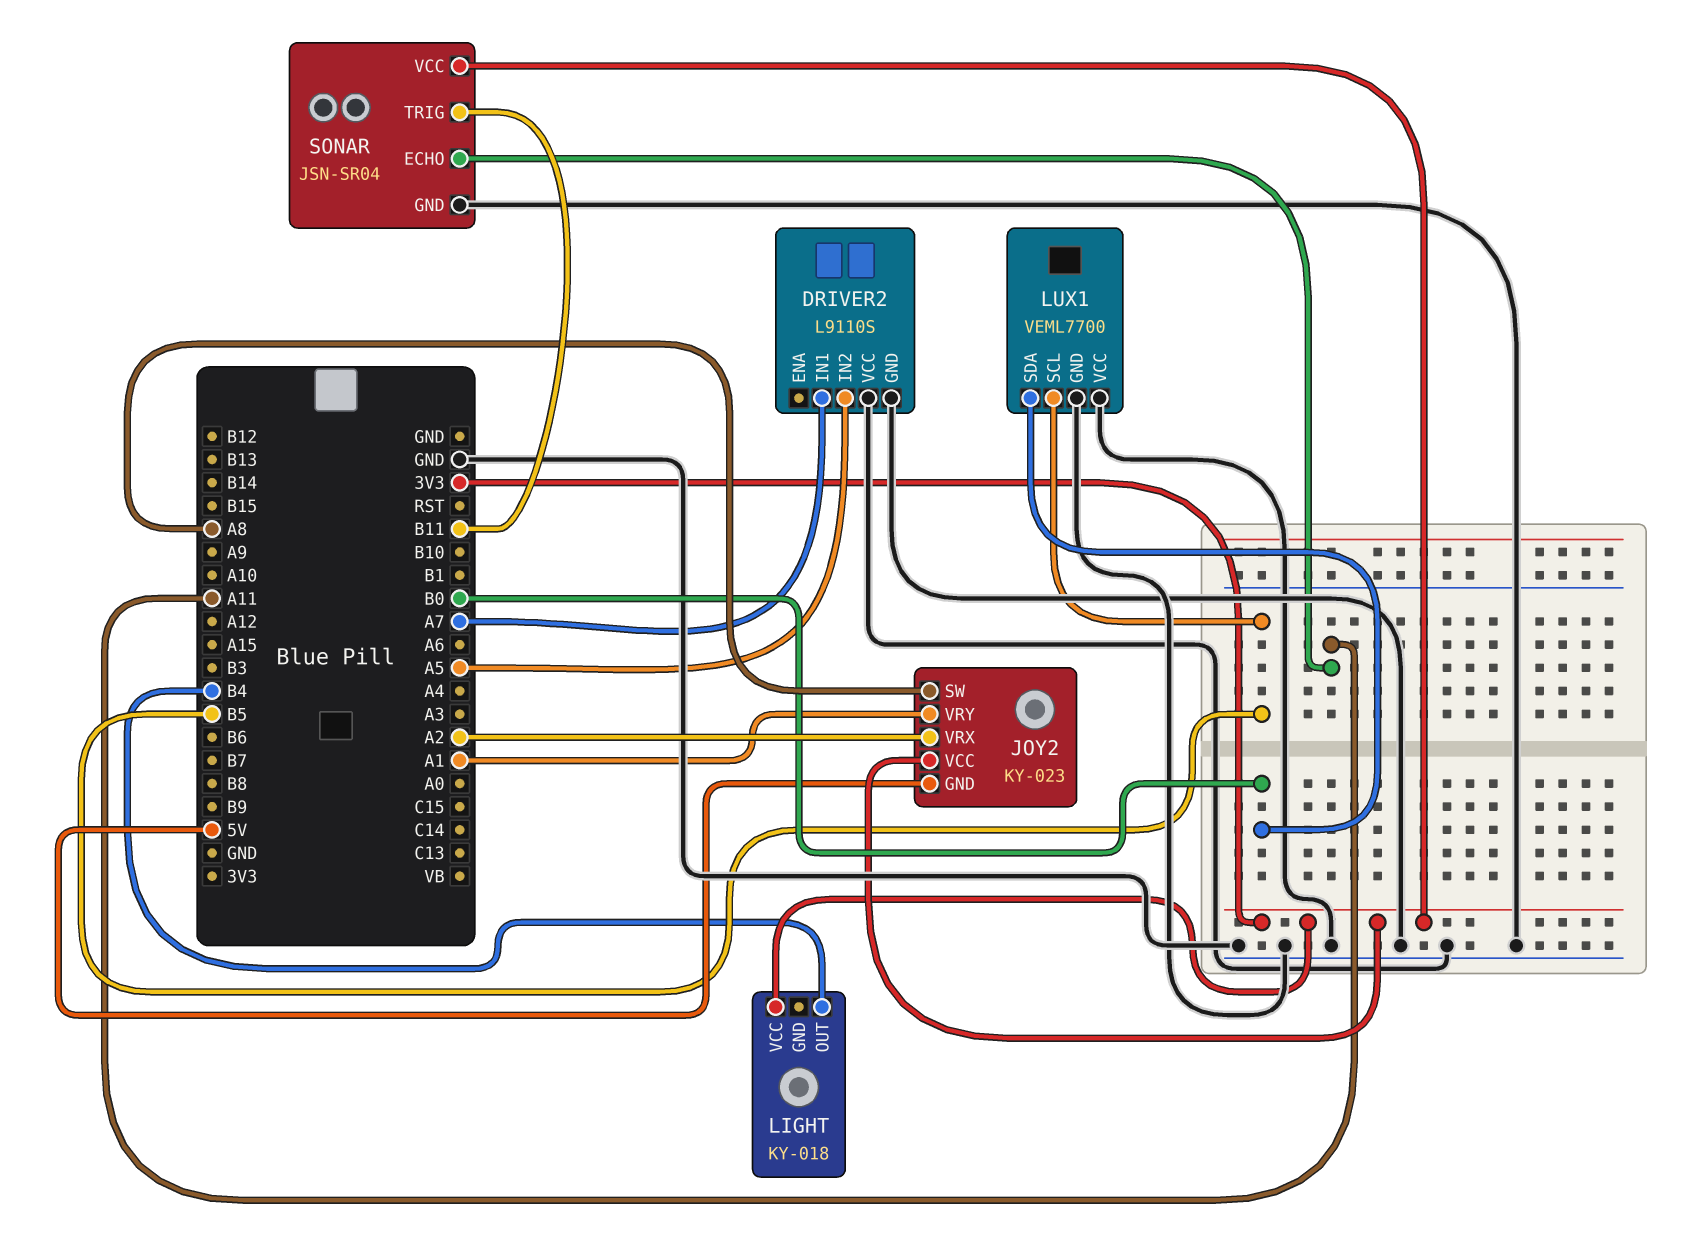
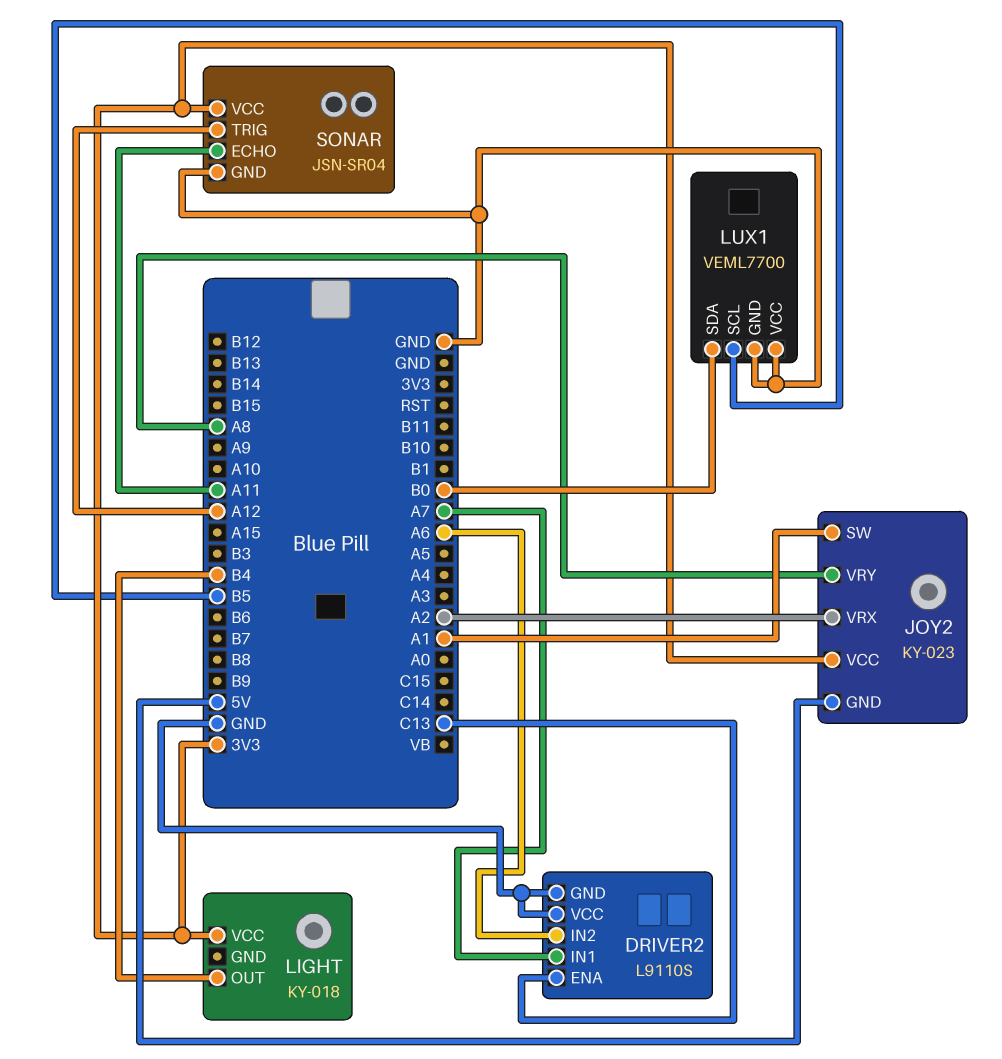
DRIVER2 pin ENA: none -> C13
DRIVER2 pin IN2: A5 -> A6
JOY2 pin SW: A8 -> A1
JOY2 pin VRY: A1 -> A8
SONAR pin TRIG: B11 -> A12

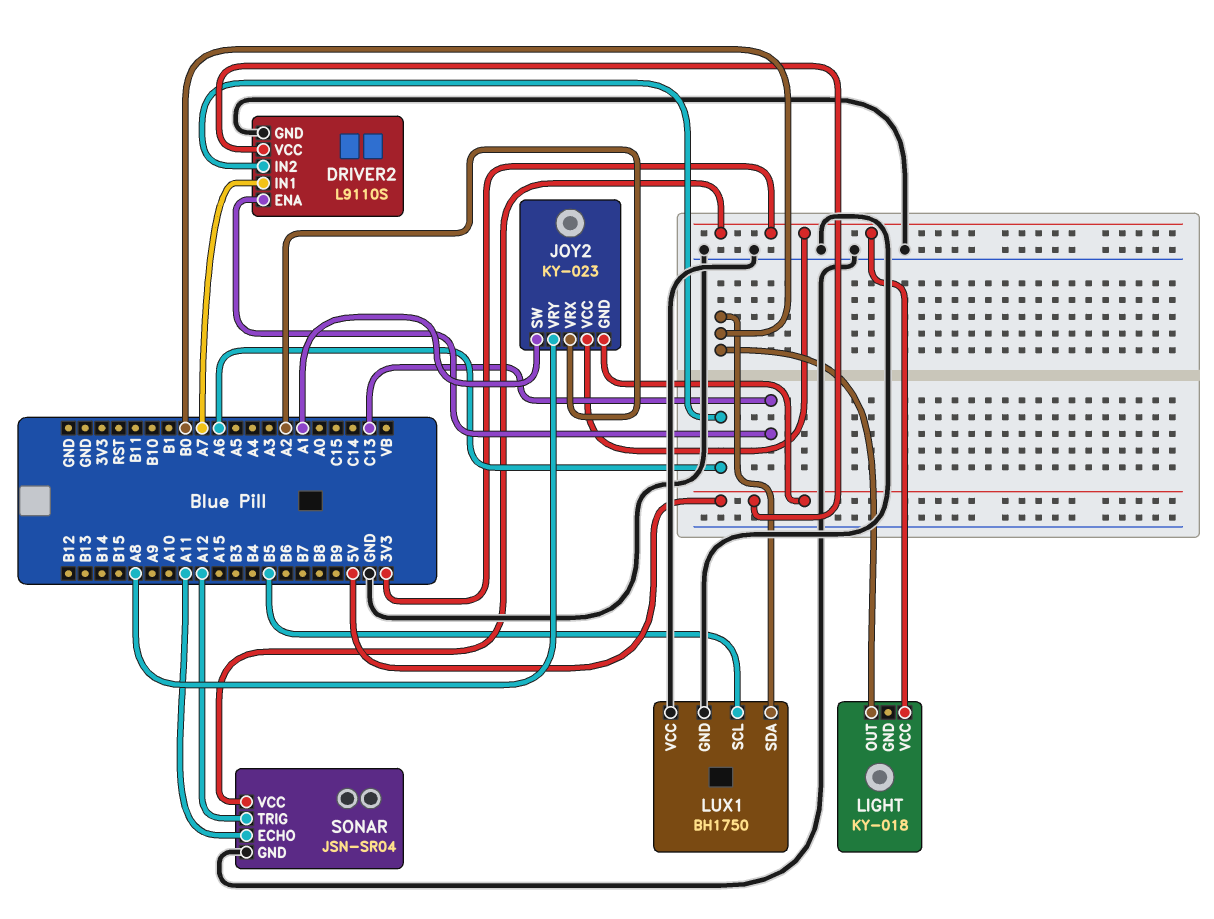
DRIVER2 pin VCC: GND -> 5V
LIGHT pin OUT: B4 -> B0
LUX1: VEML7700 -> BH1750

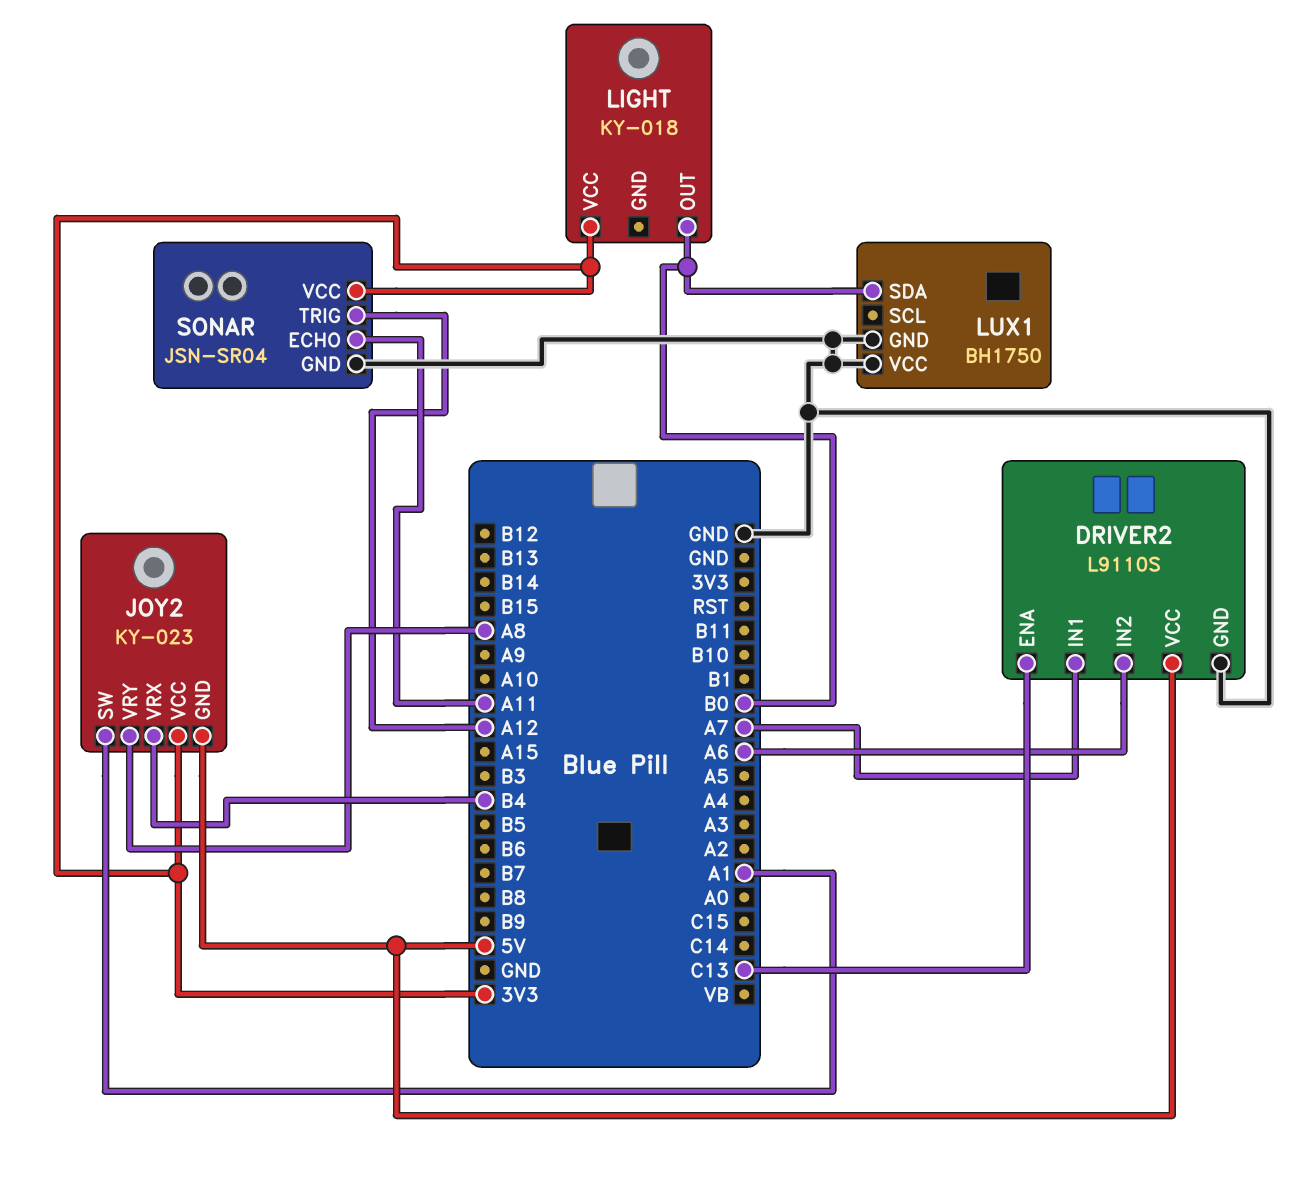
JOY2 pin VRX: A2 -> B4
LUX1 pin SCL: B5 -> none

